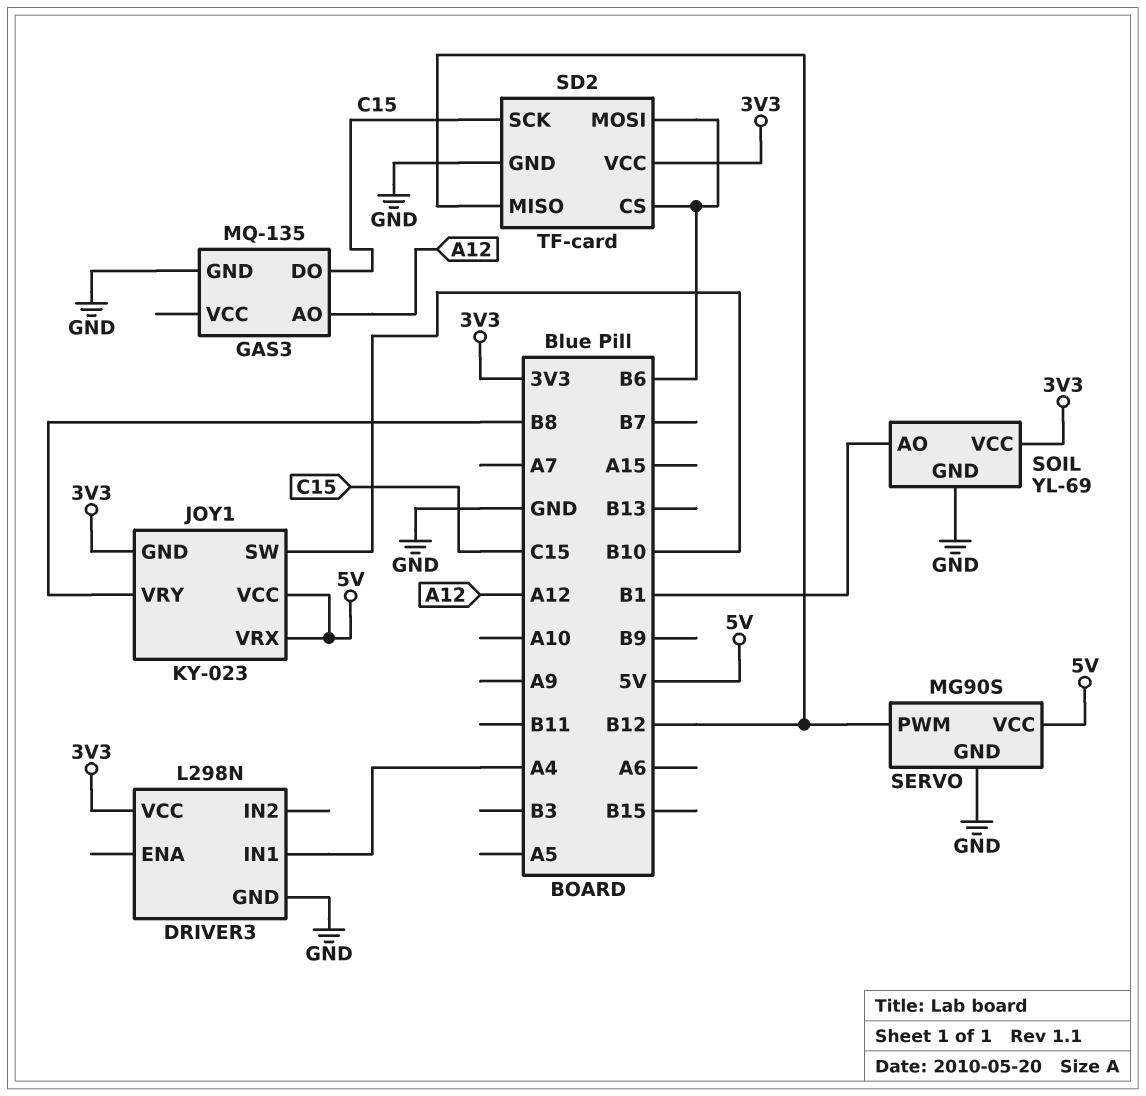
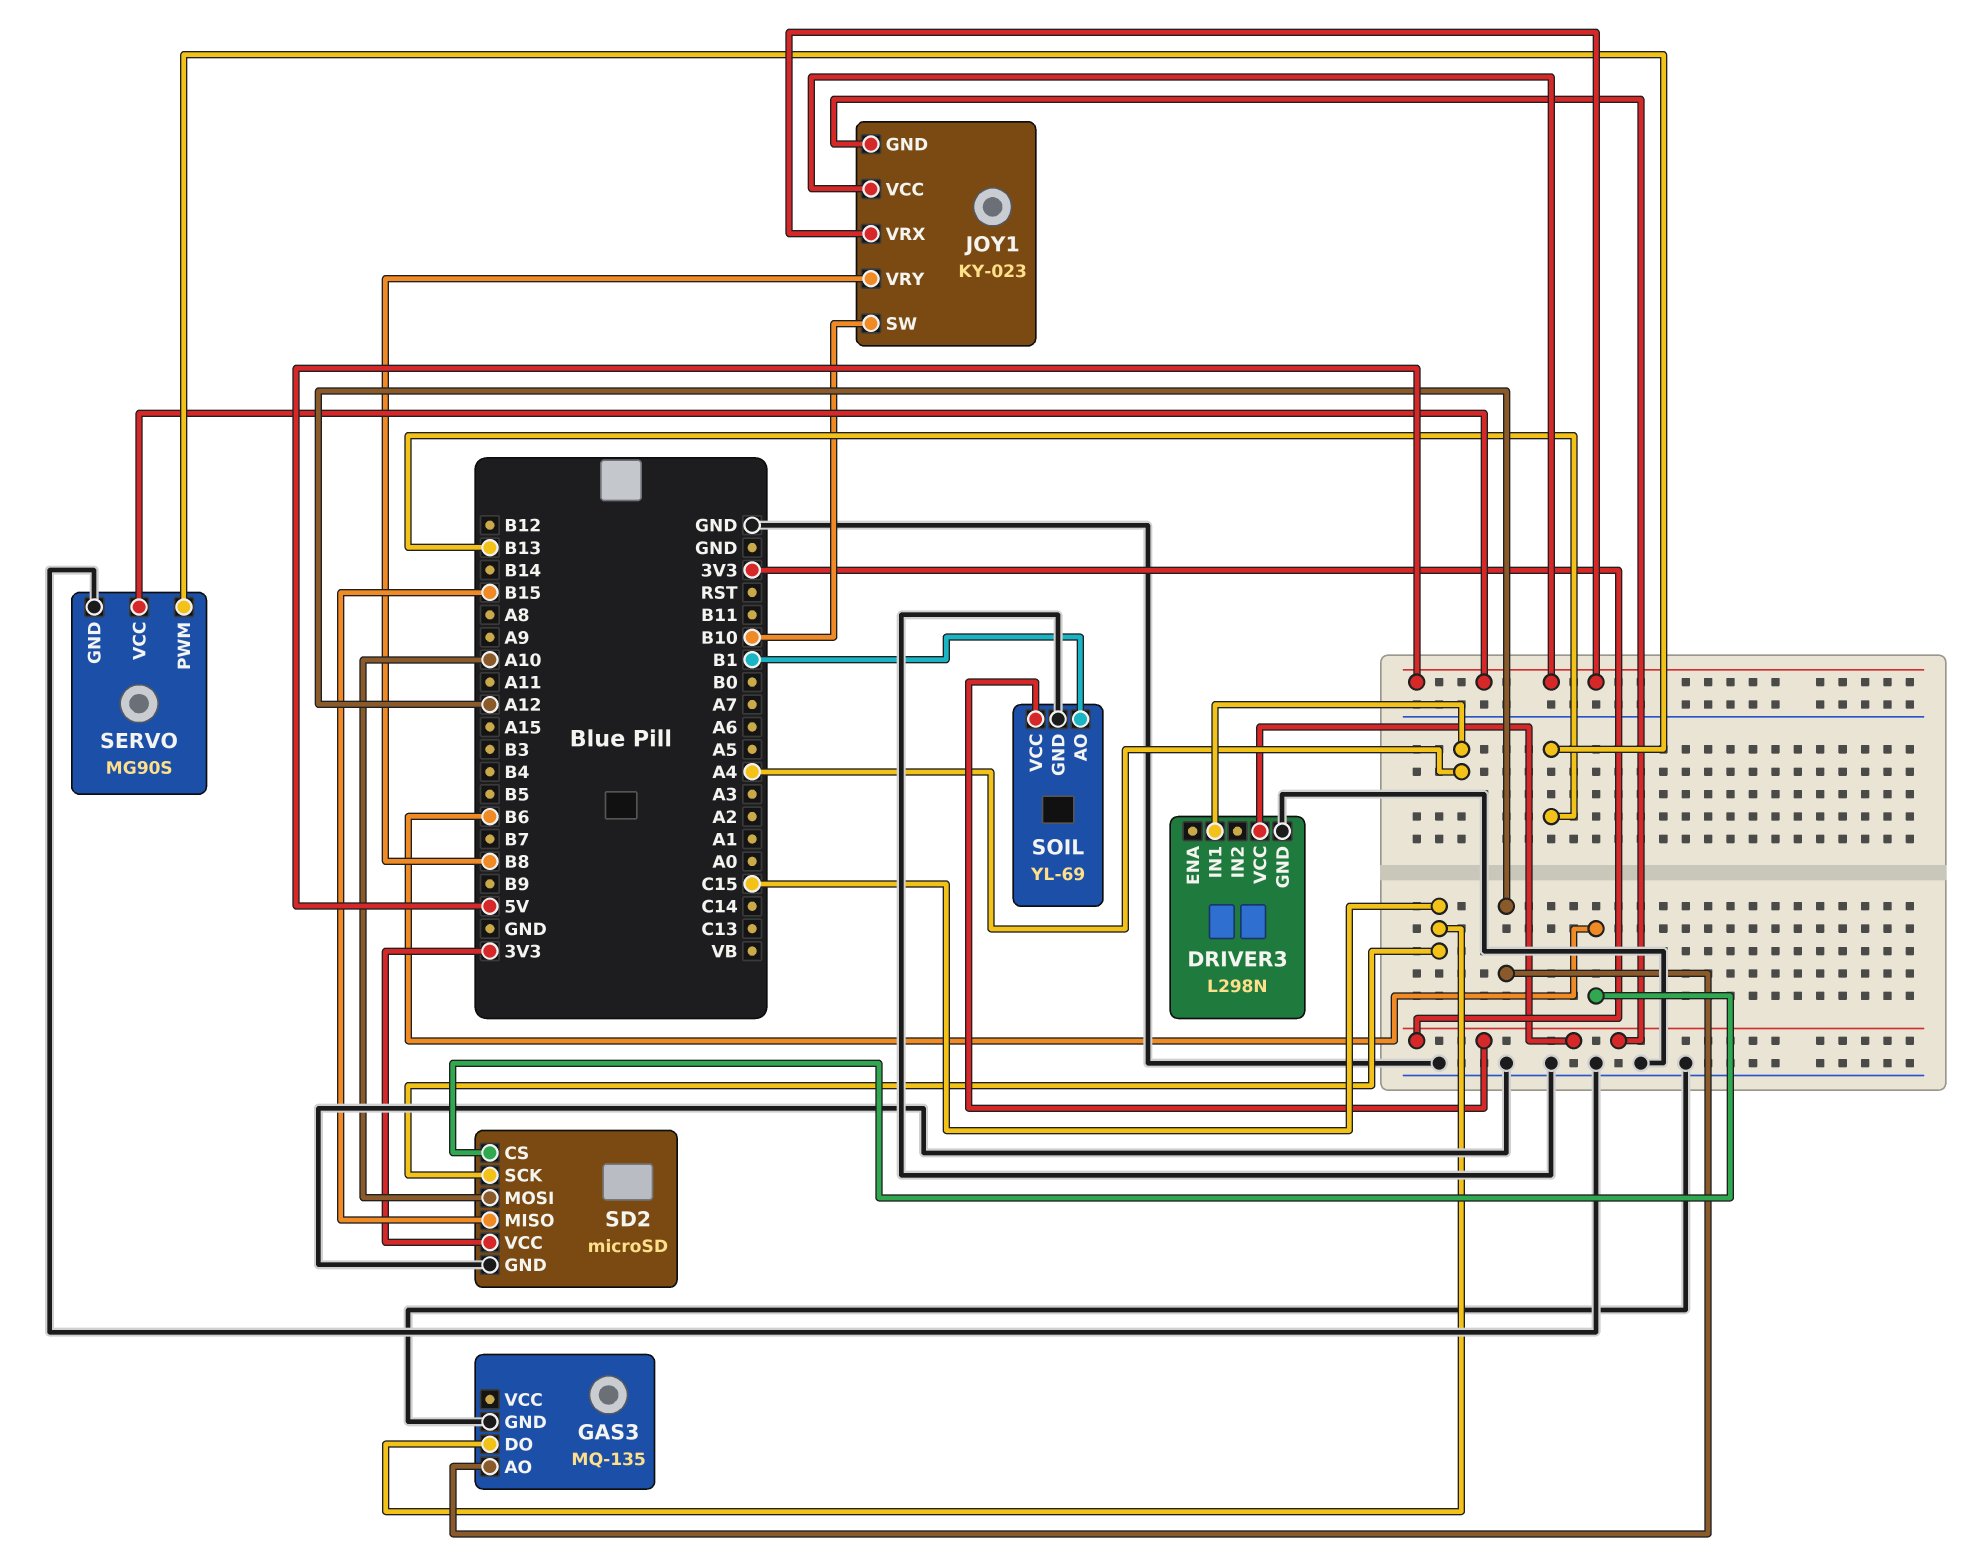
SD2: TF-card -> microSD
SD2 pin MISO: B12 -> B15
SD2 pin MOSI: B6 -> A10
SERVO pin PWM: B12 -> B13

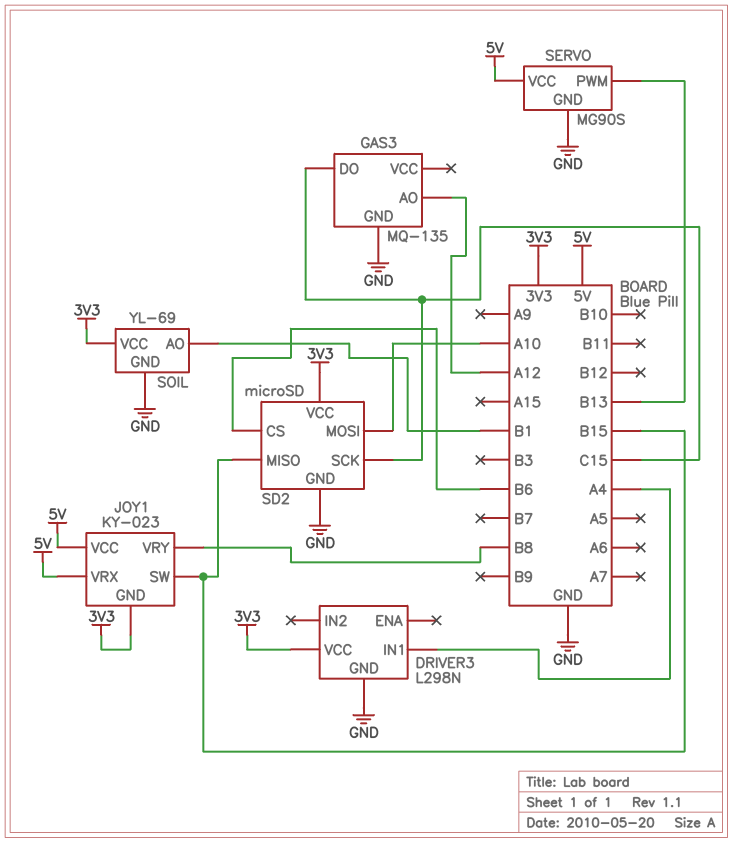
JOY1 pin SW: B10 -> B15

